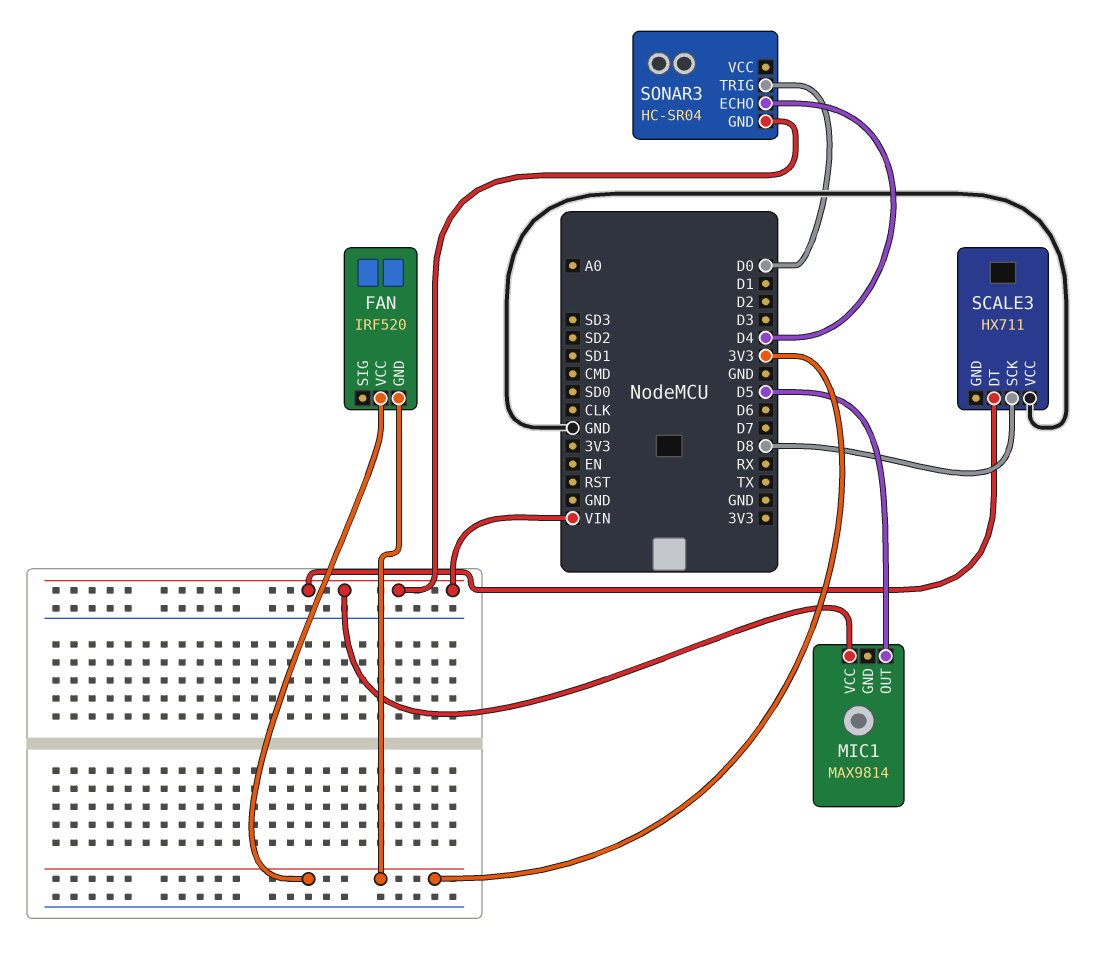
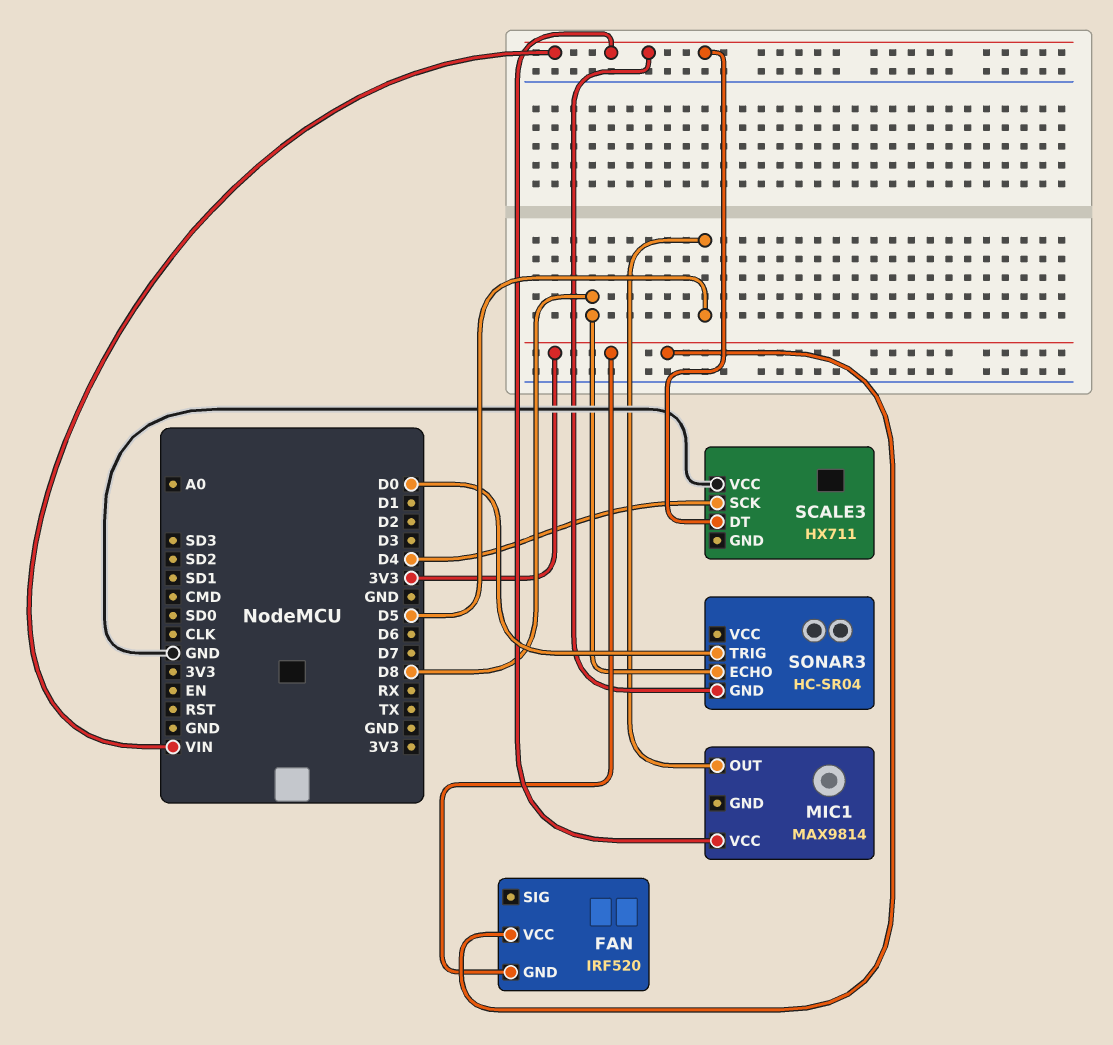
SCALE3 pin SCK: D8 -> D4
SONAR3 pin ECHO: D4 -> D8

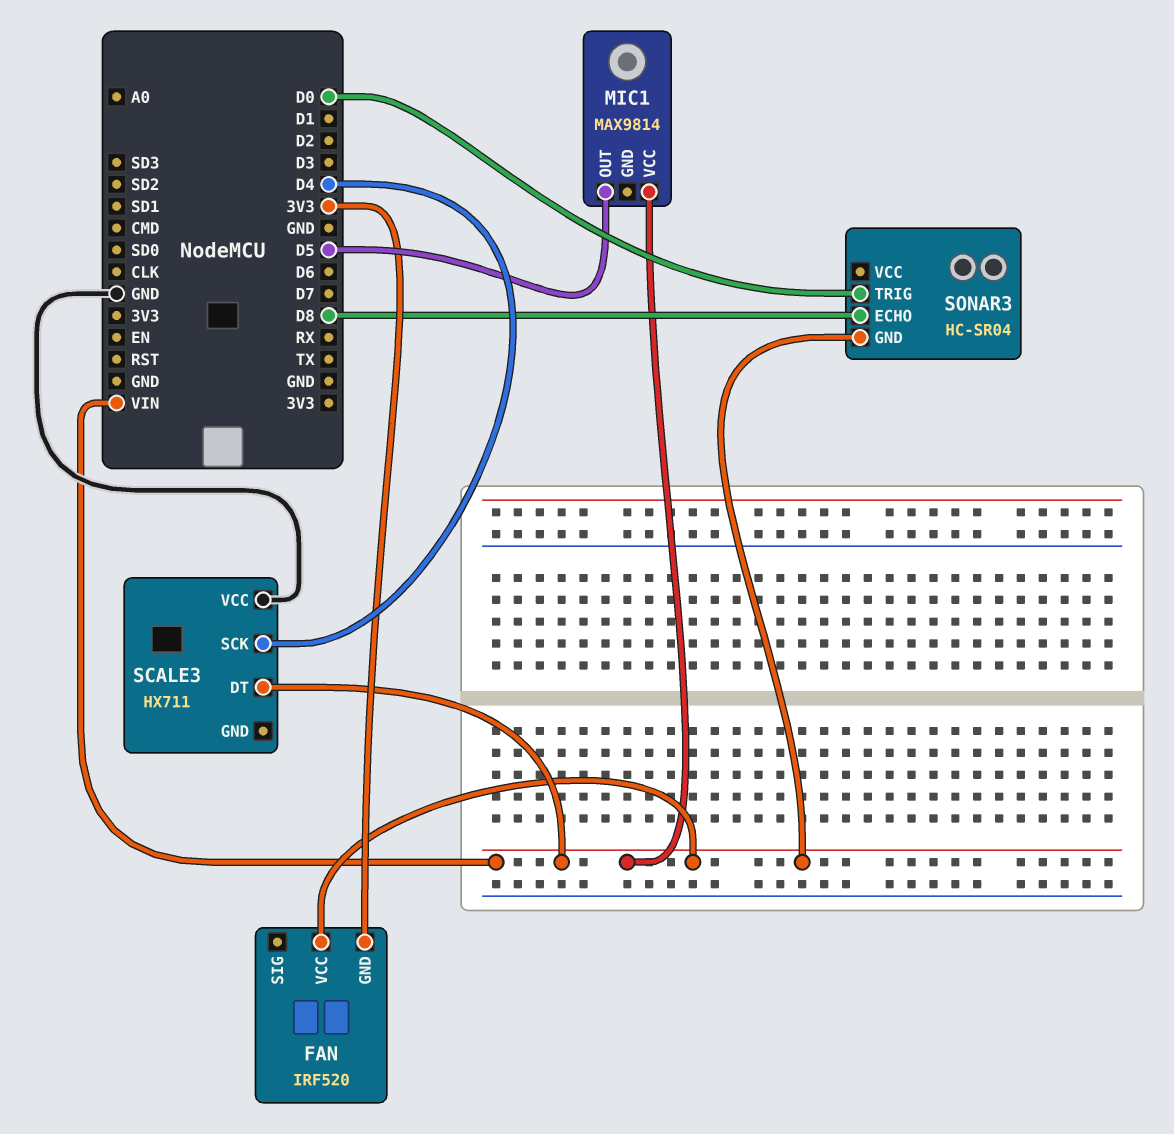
FAN pin VCC: 3V3 -> VIN

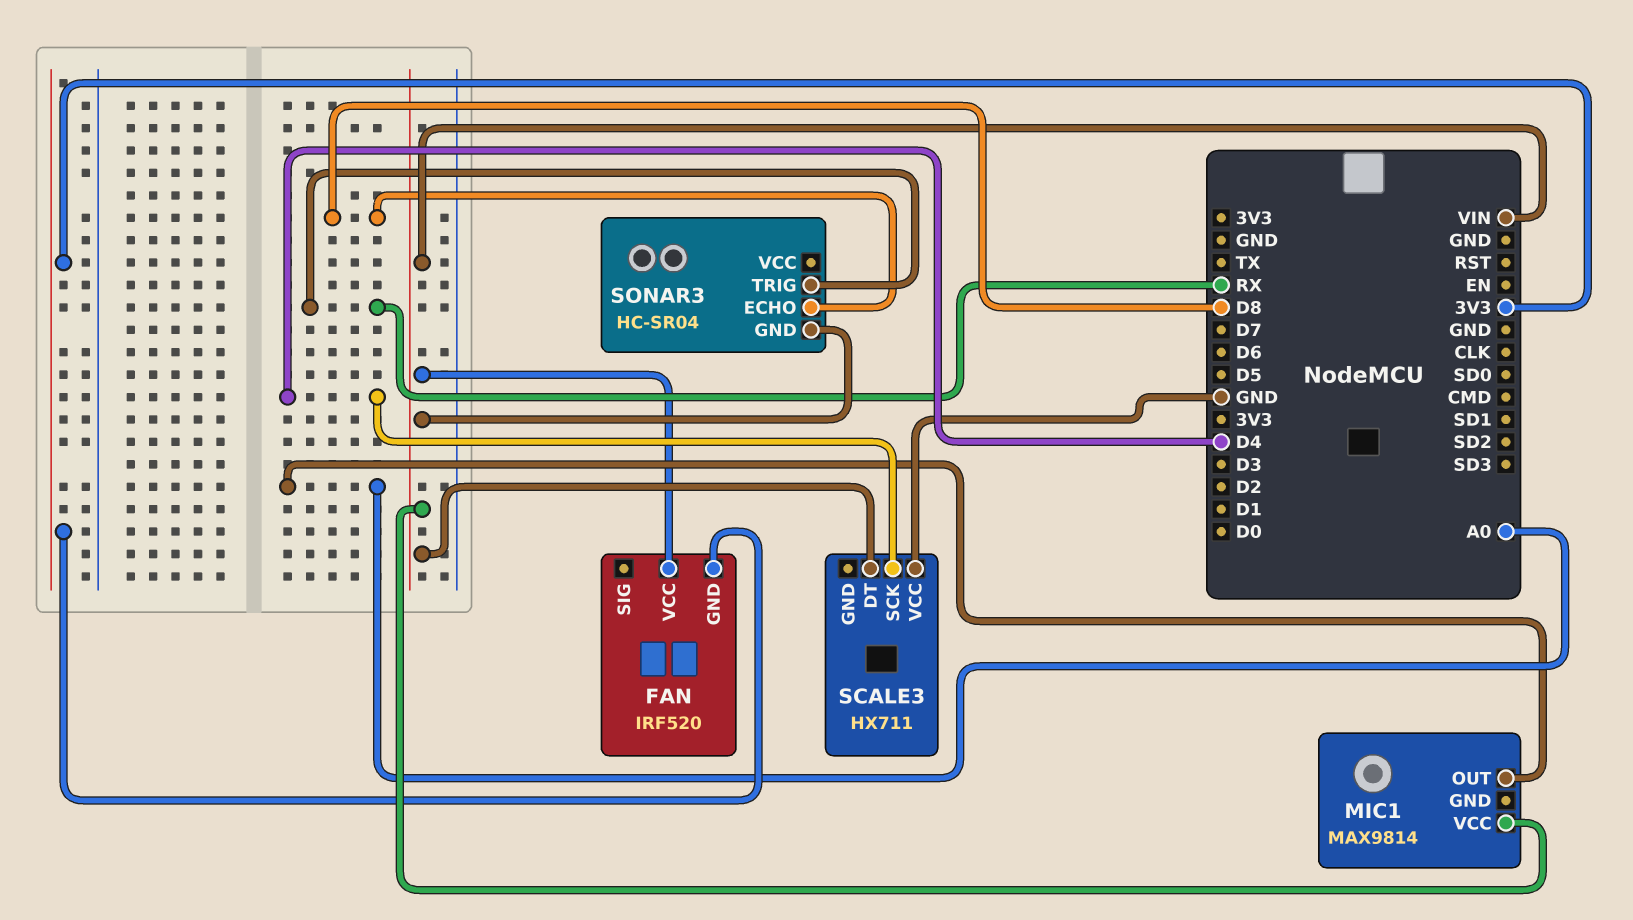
MIC1 pin OUT: D5 -> A0
SONAR3 pin TRIG: D0 -> RX

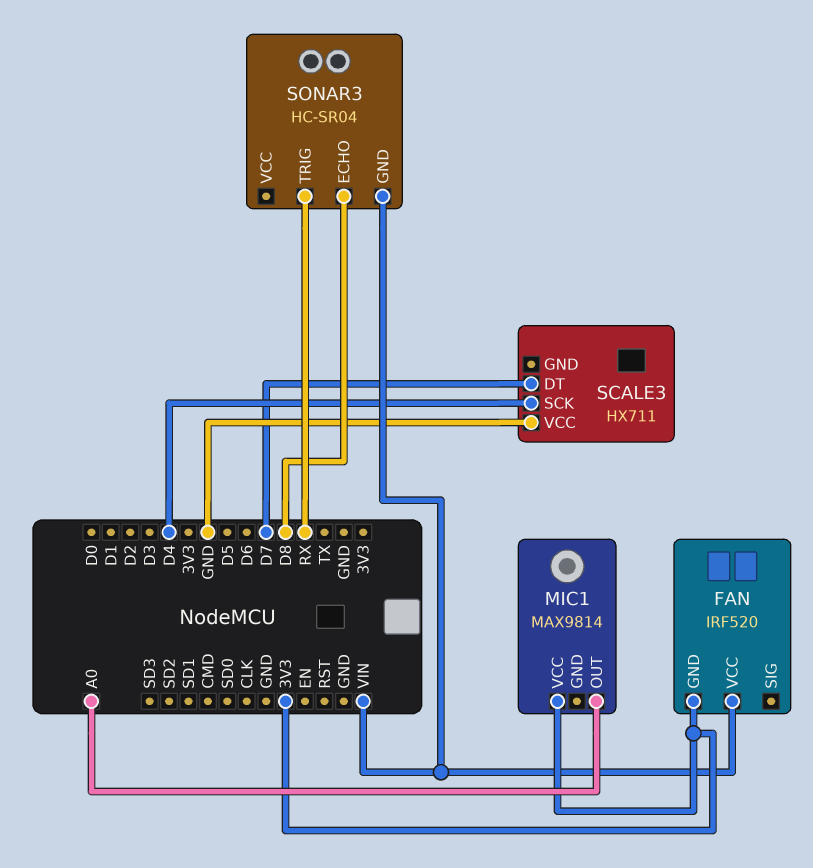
MIC1 pin VCC: VIN -> 3V3
SCALE3 pin DT: VIN -> D7

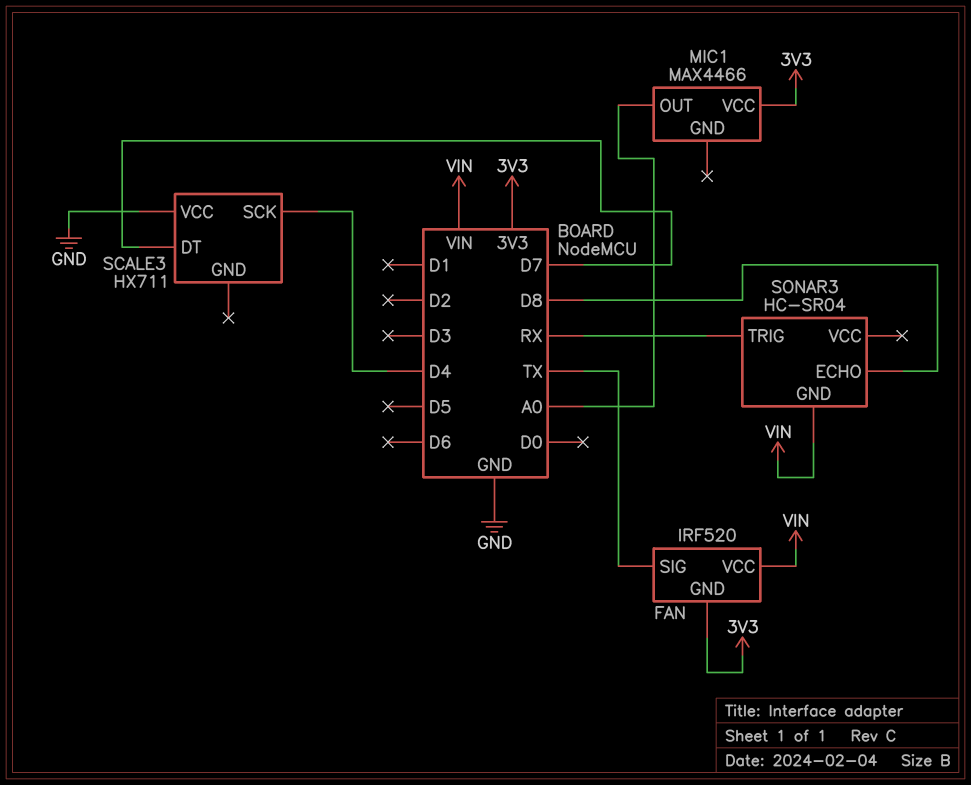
FAN pin SIG: none -> TX
MIC1: MAX9814 -> MAX4466

